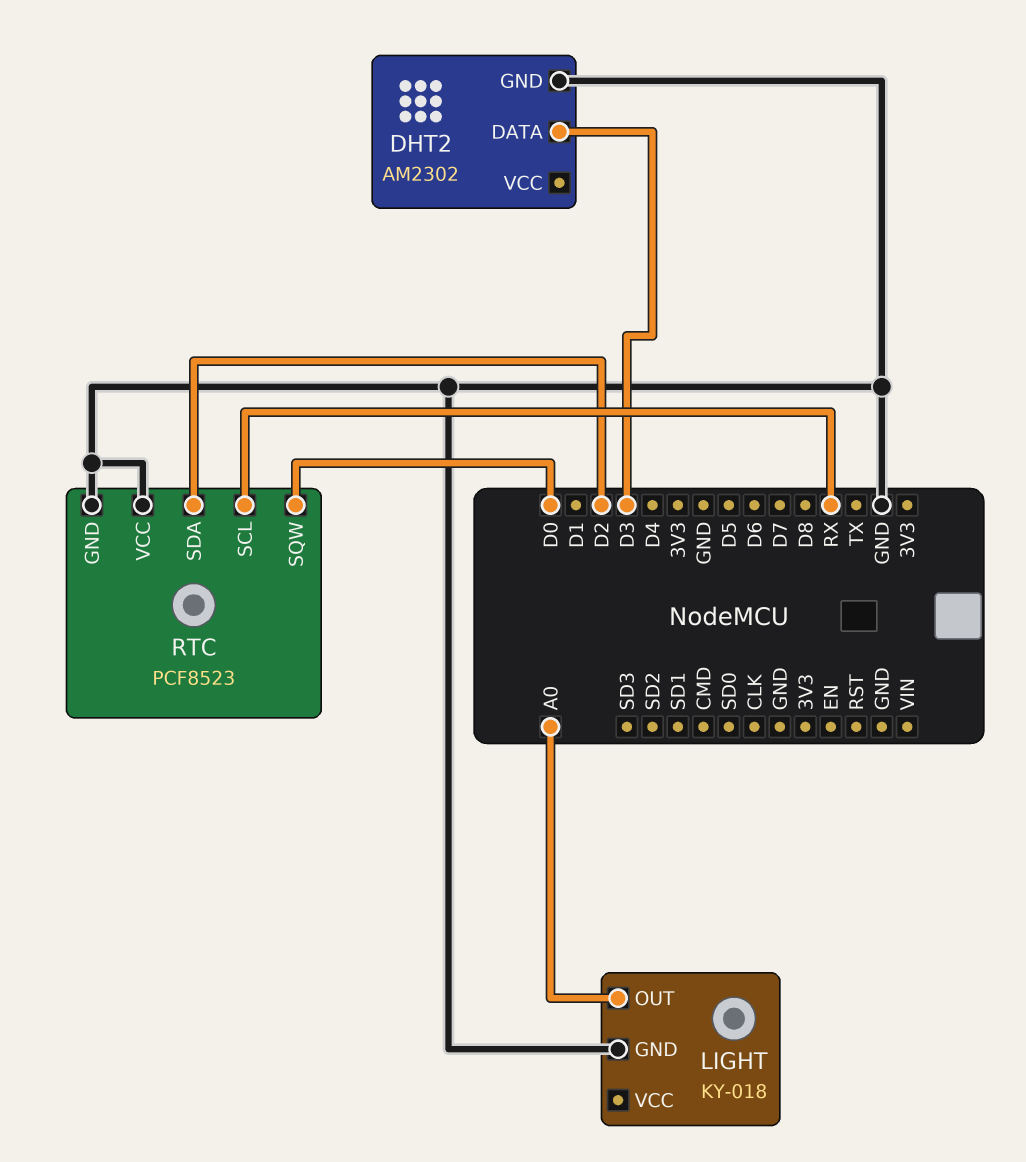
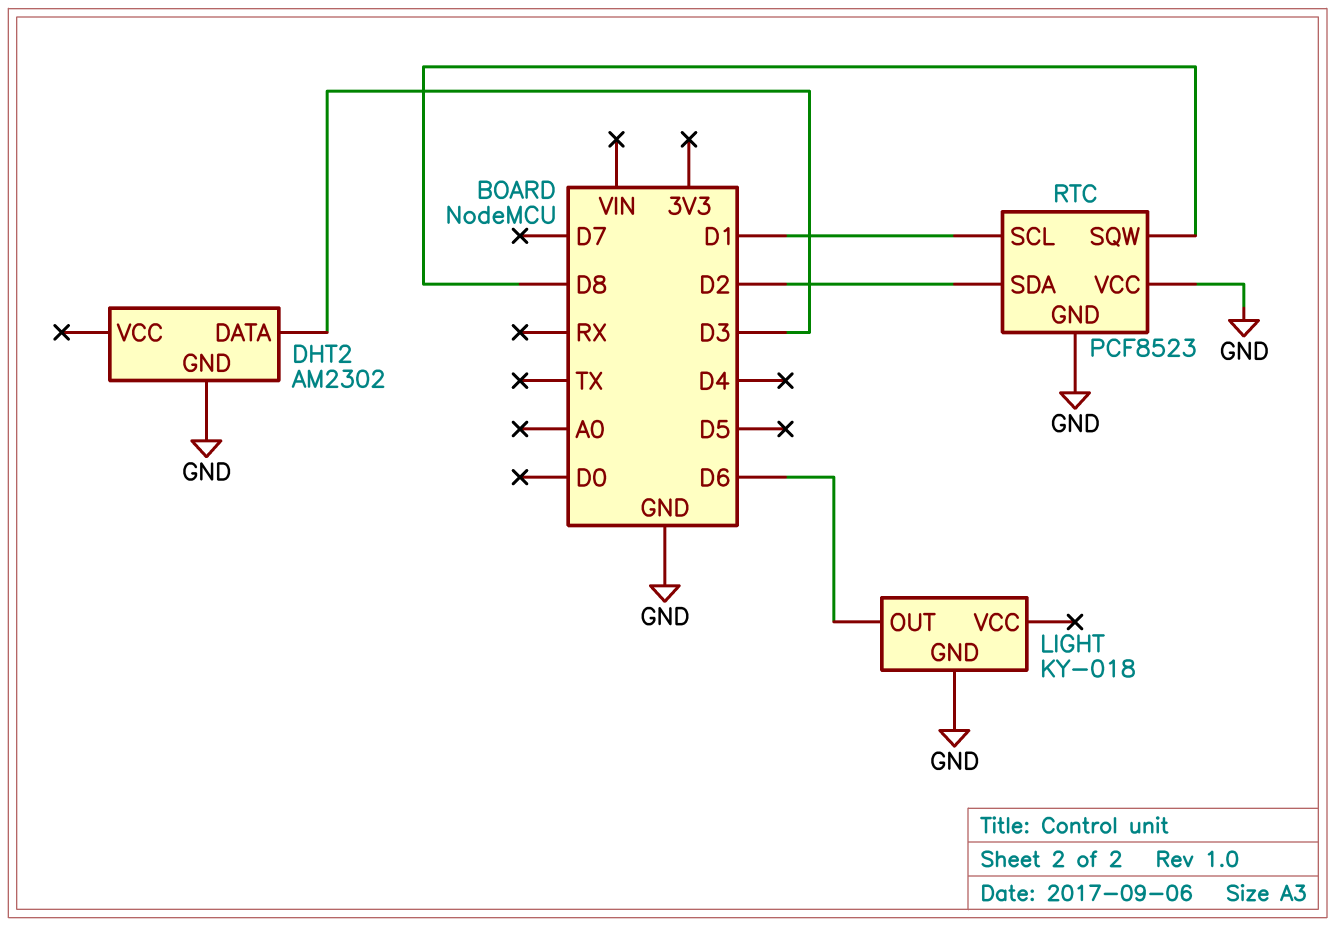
LIGHT pin OUT: A0 -> D6
RTC pin SCL: RX -> D1
RTC pin SQW: D0 -> D8

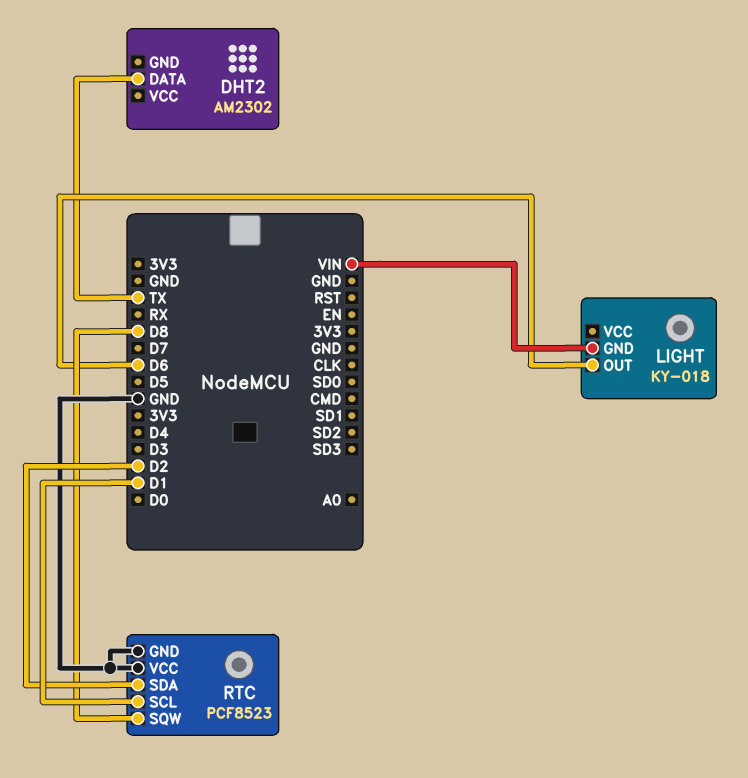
DHT2 pin DATA: D3 -> TX
DHT2 pin GND: GND -> none
LIGHT pin GND: GND -> VIN

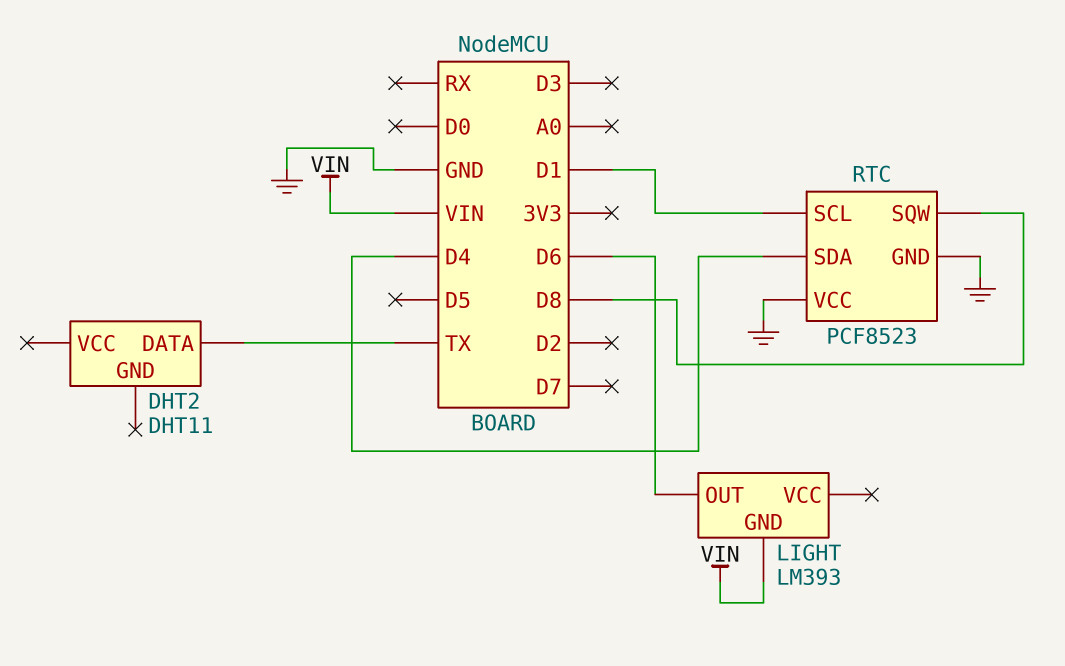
DHT2: AM2302 -> DHT11
LIGHT: KY-018 -> LM393
RTC pin SDA: D2 -> D4

